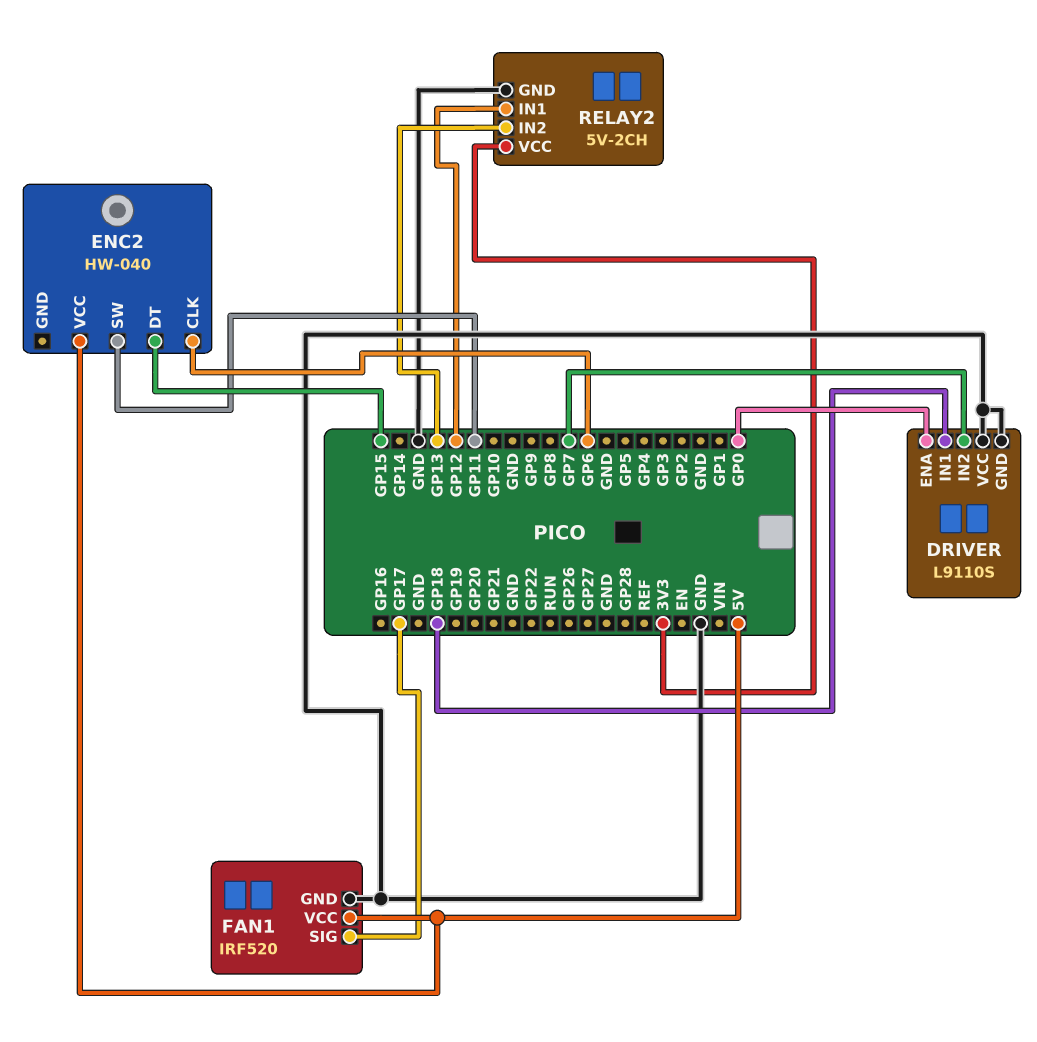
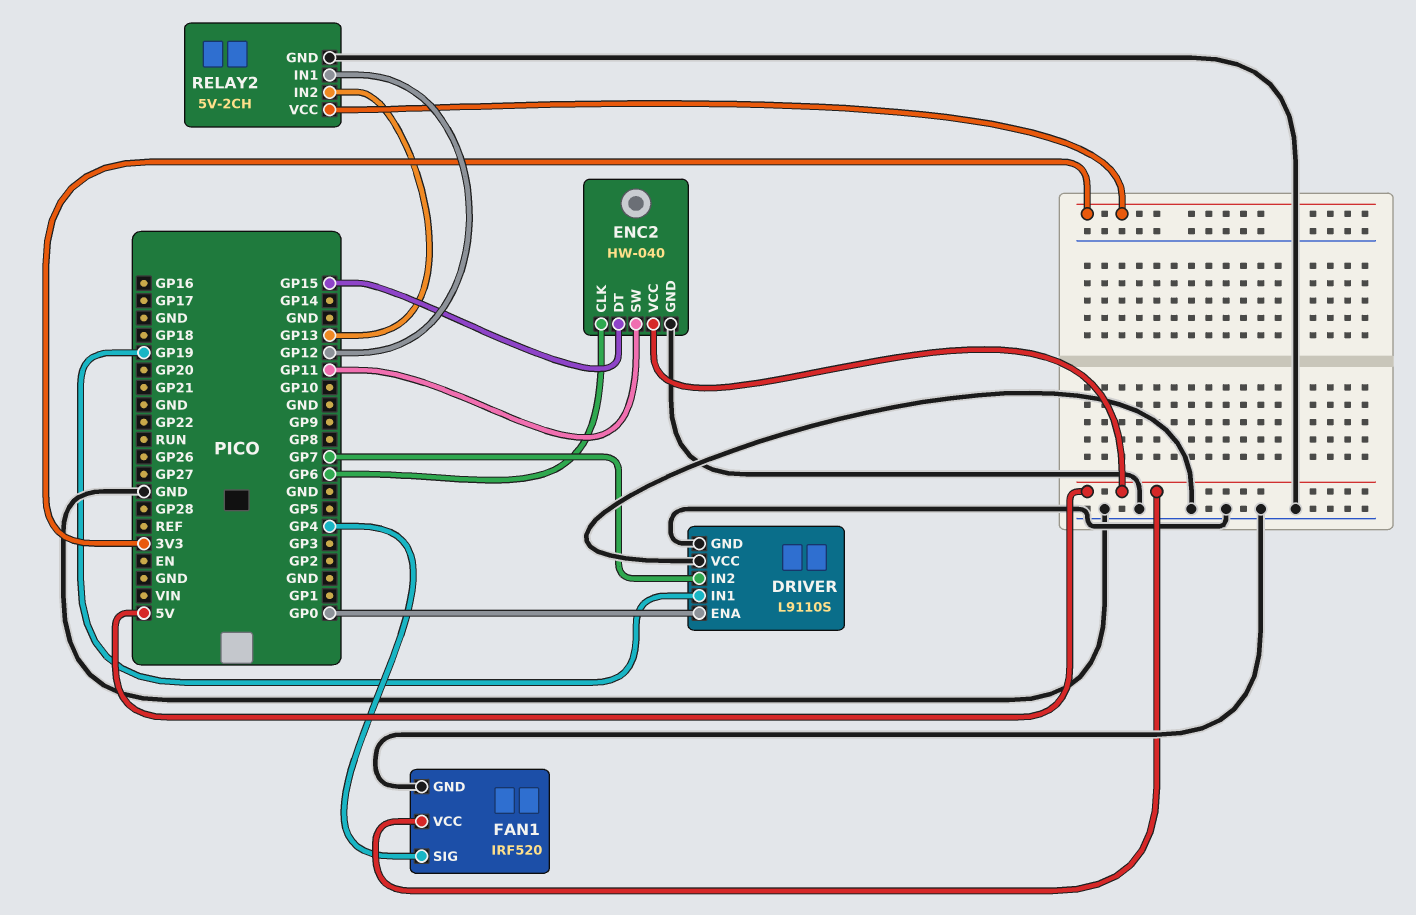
DRIVER pin IN1: GP18 -> GP19
ENC2 pin GND: none -> GND
FAN1 pin SIG: GP17 -> GP4

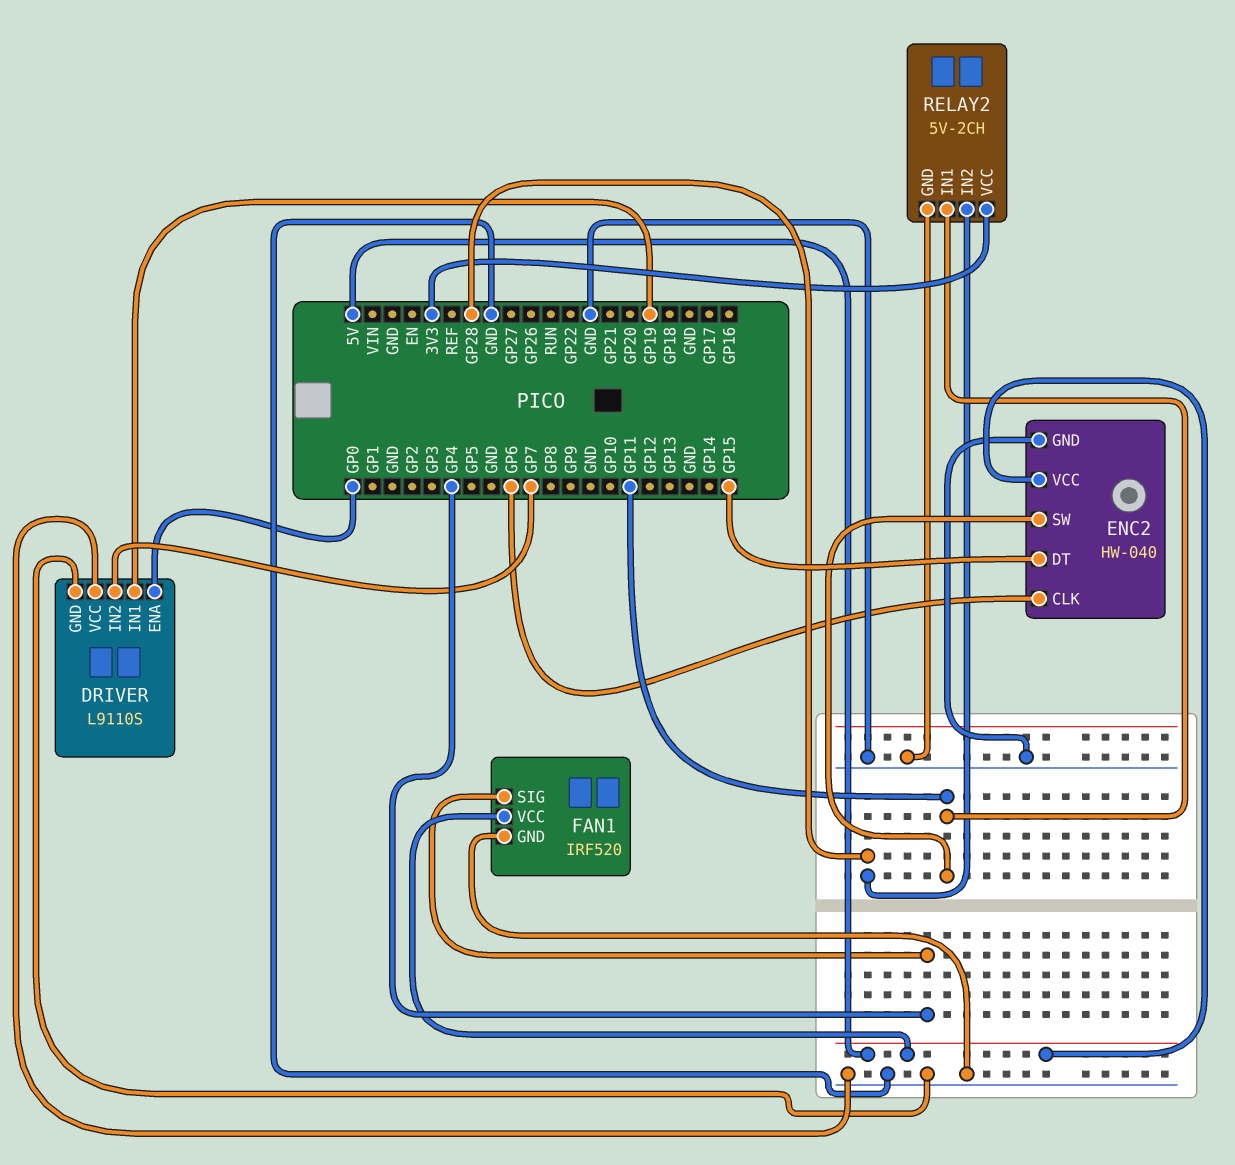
RELAY2 pin IN1: GP12 -> GP11
RELAY2 pin IN2: GP13 -> GP28

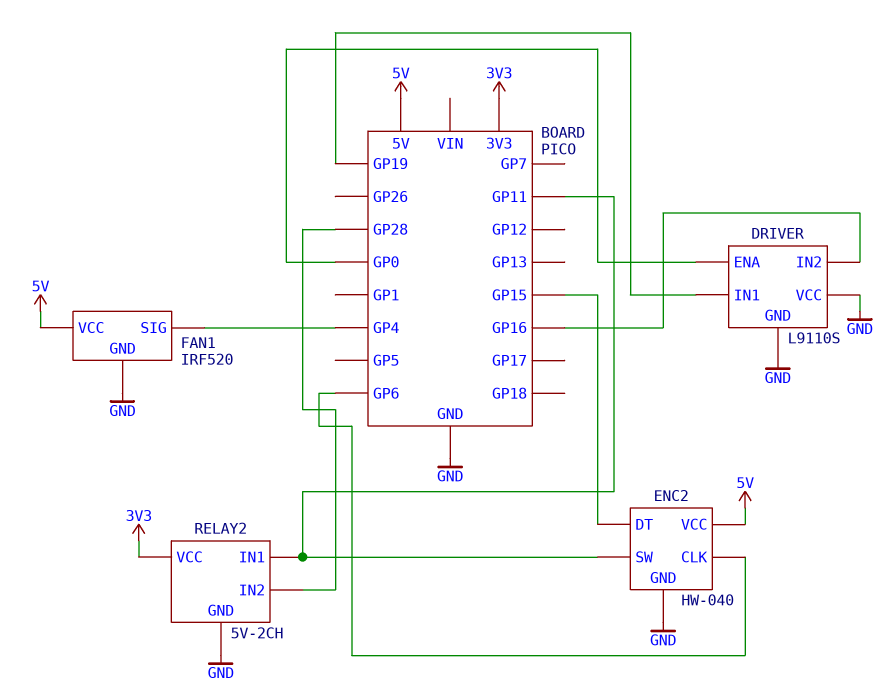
DRIVER pin IN2: GP7 -> GP16

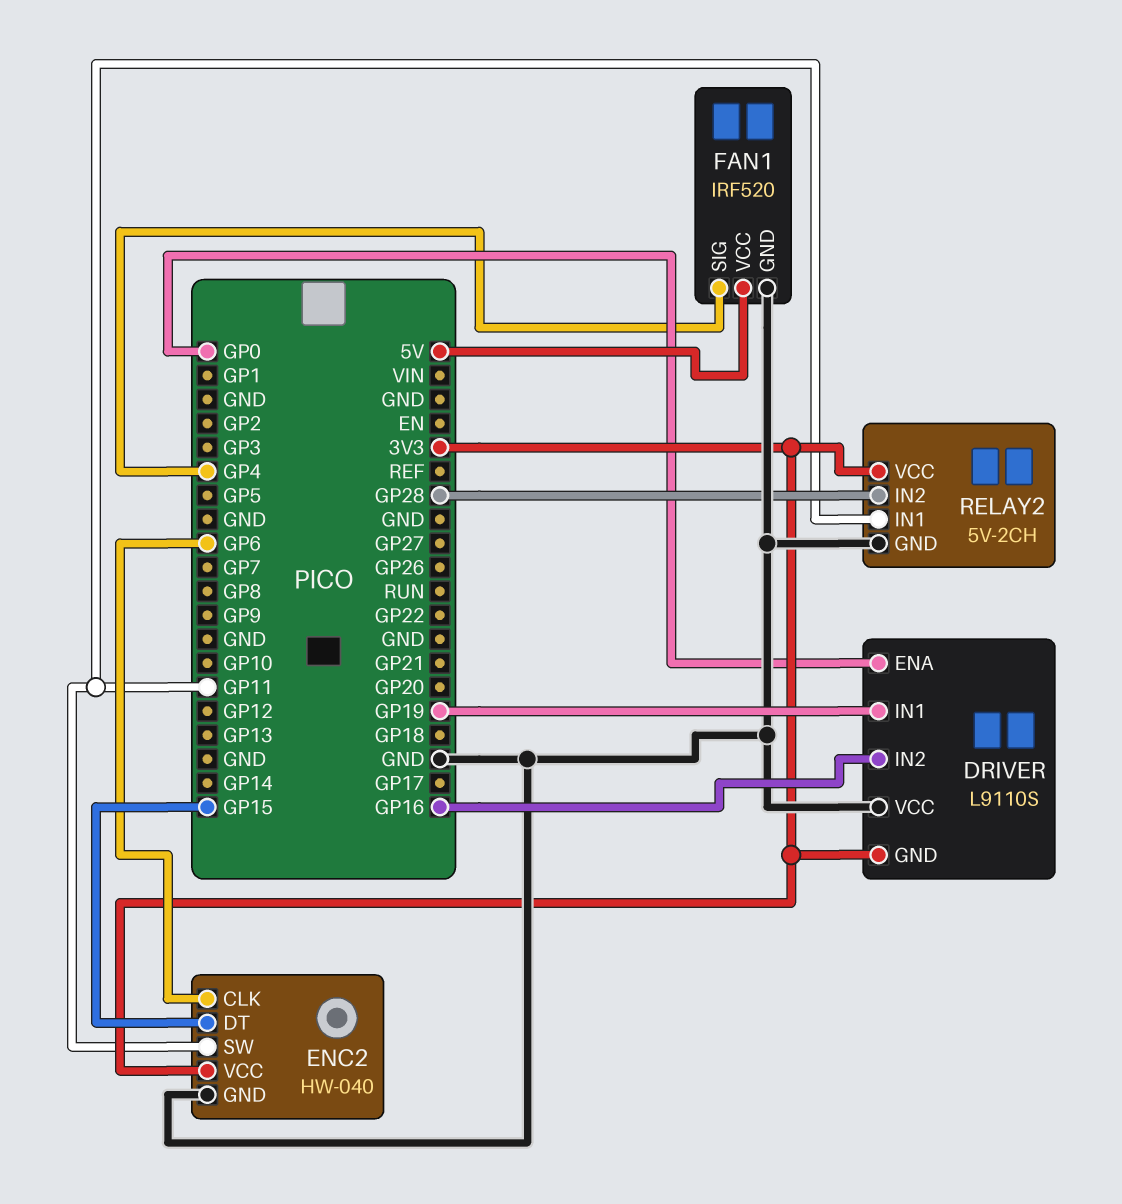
DRIVER pin GND: GND -> 3V3
ENC2 pin VCC: 5V -> 3V3

